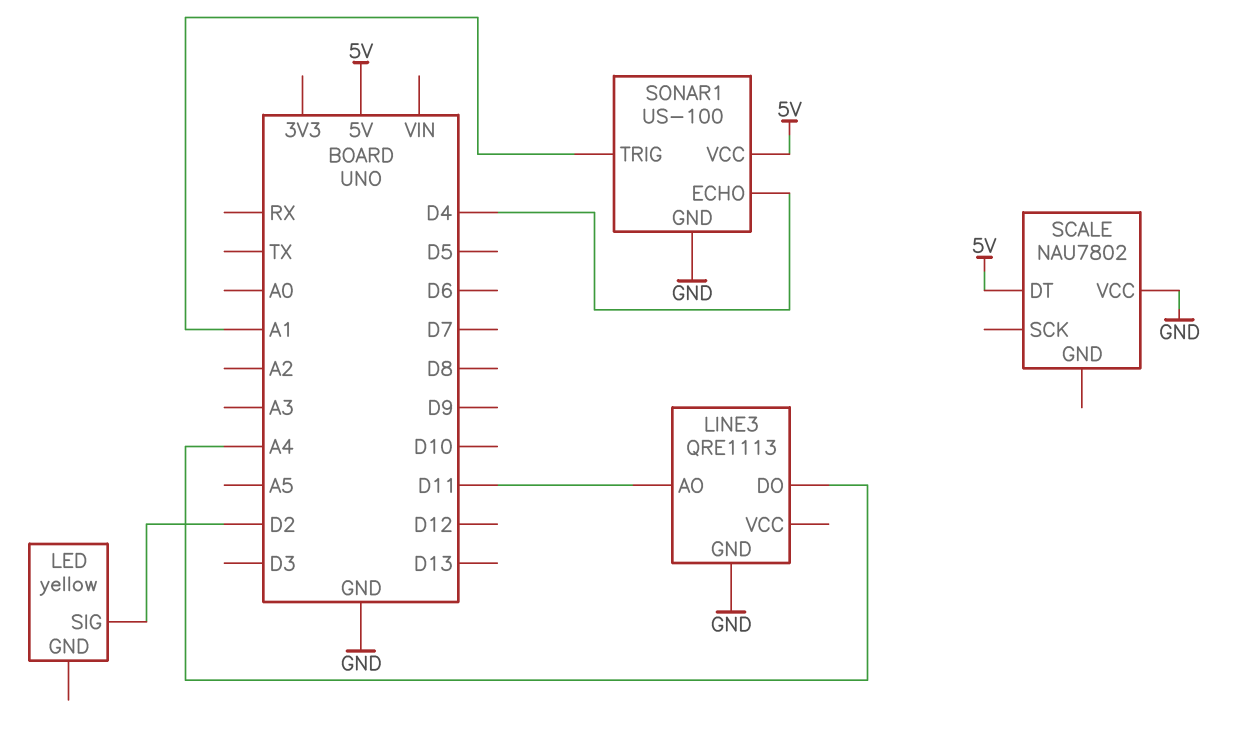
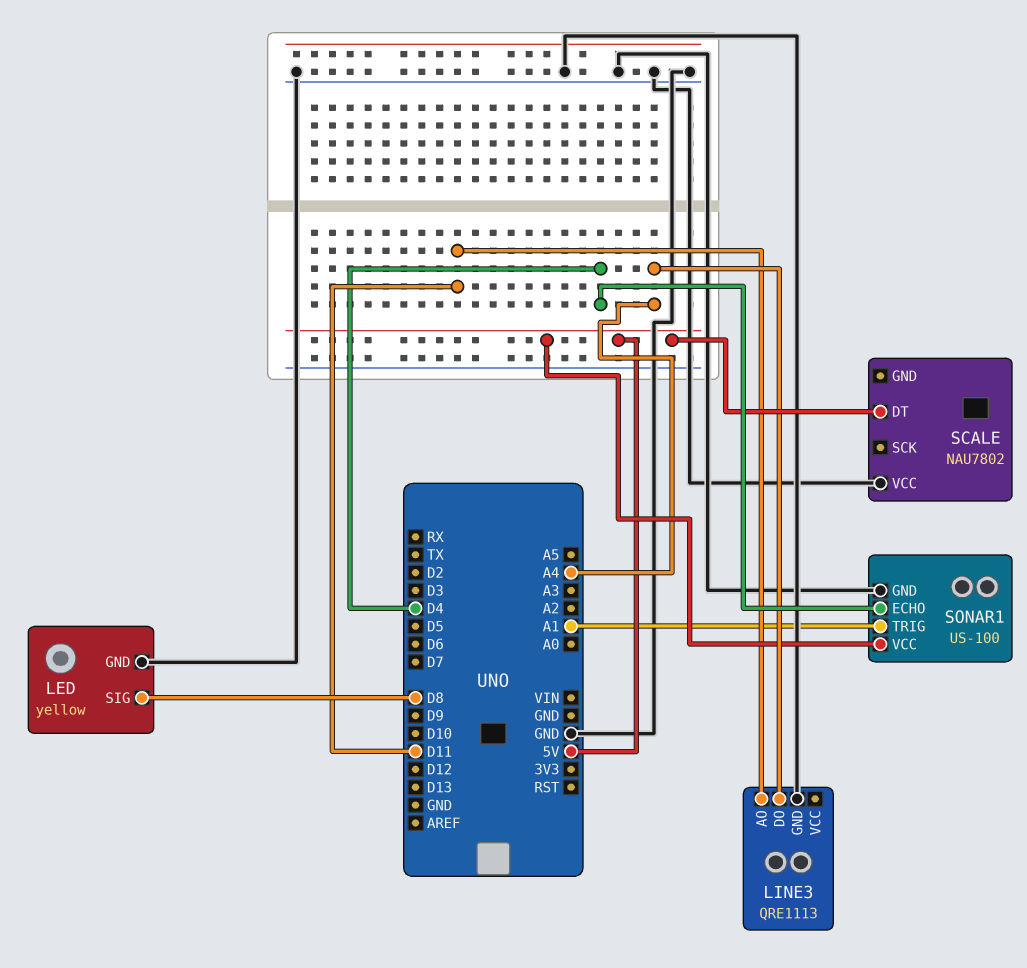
LED pin GND: none -> GND
LED pin SIG: D2 -> D8

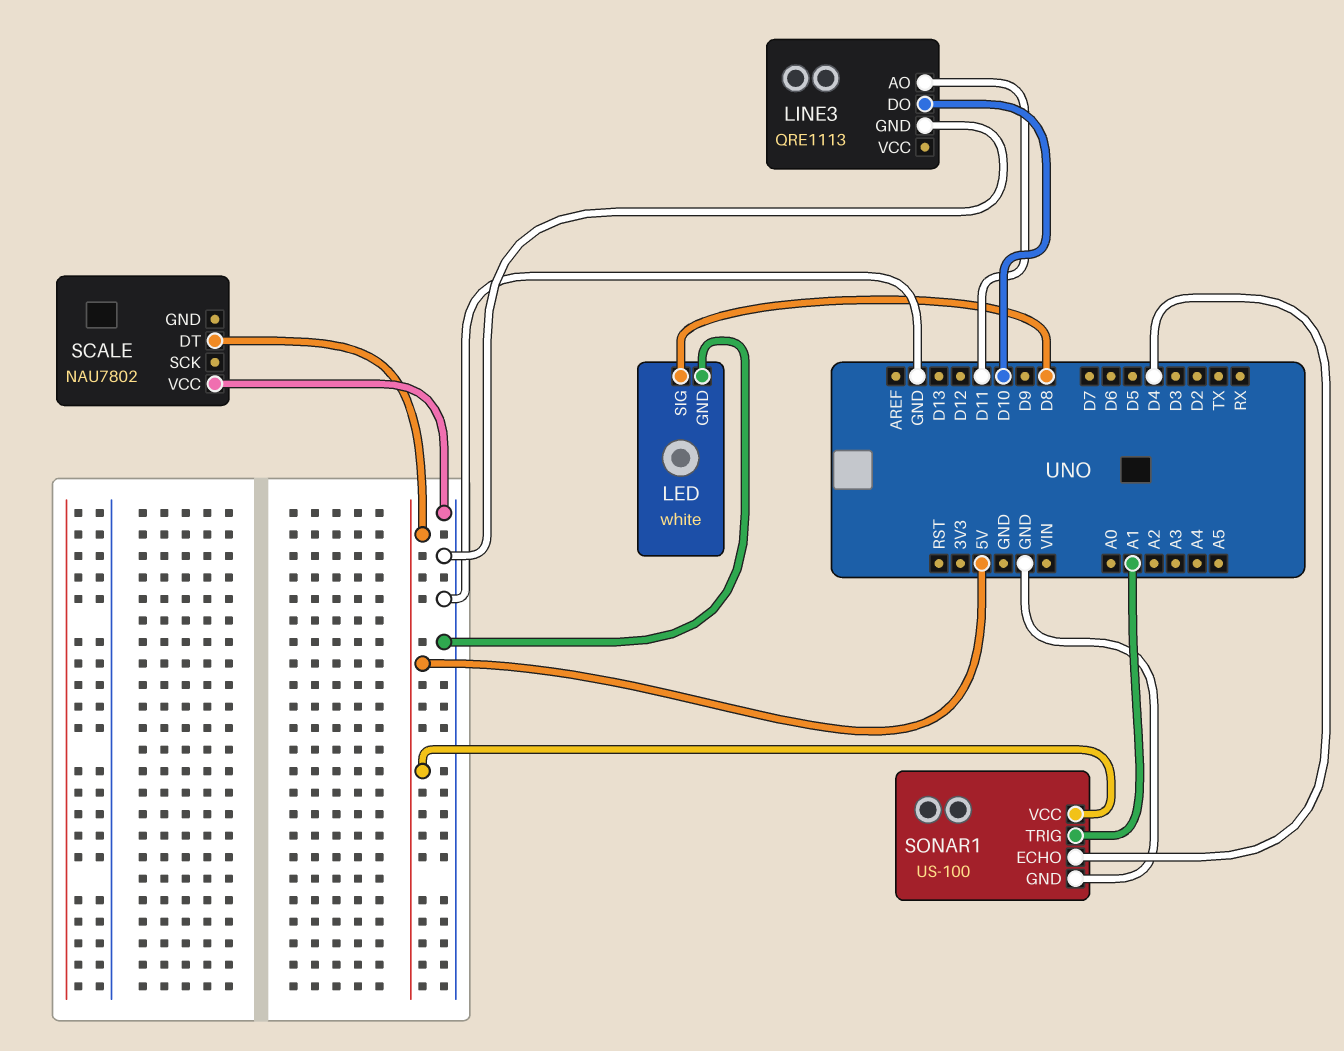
LED: yellow -> white
LINE3 pin DO: A4 -> D10

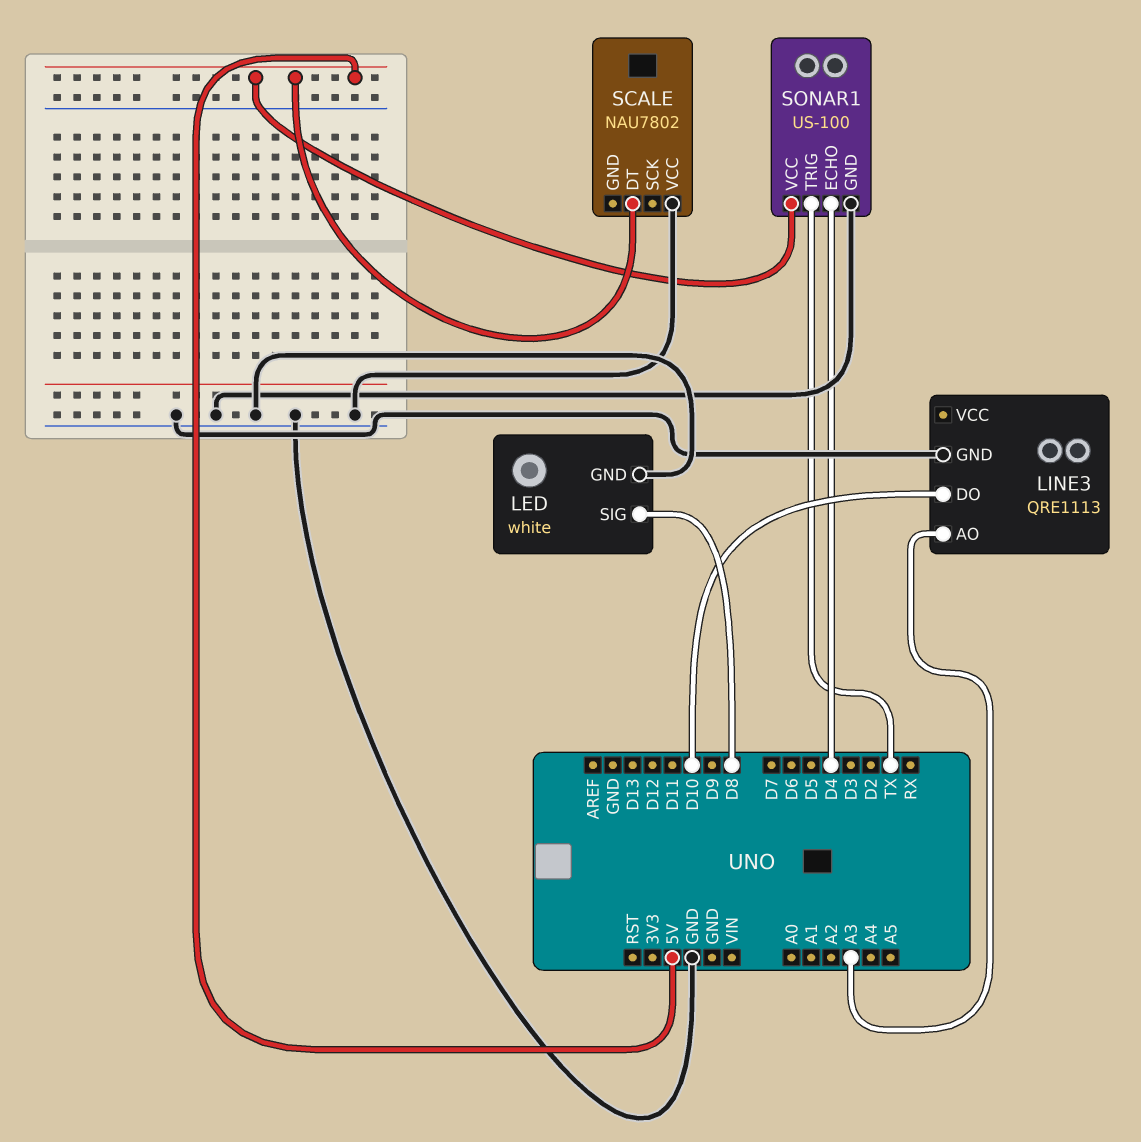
LINE3 pin AO: D11 -> A3
SONAR1 pin TRIG: A1 -> TX

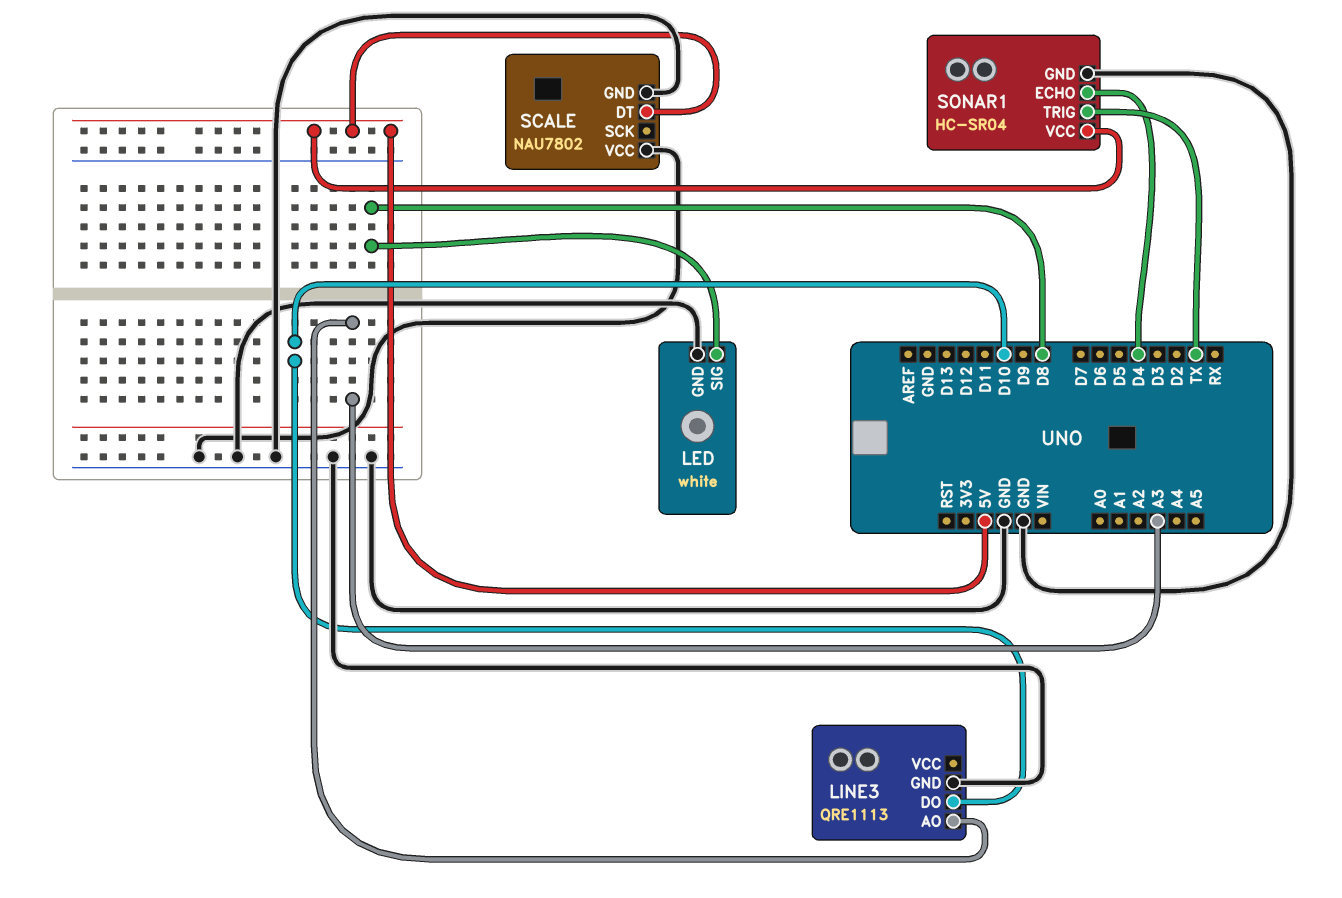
SCALE pin GND: none -> GND
SONAR1: US-100 -> HC-SR04

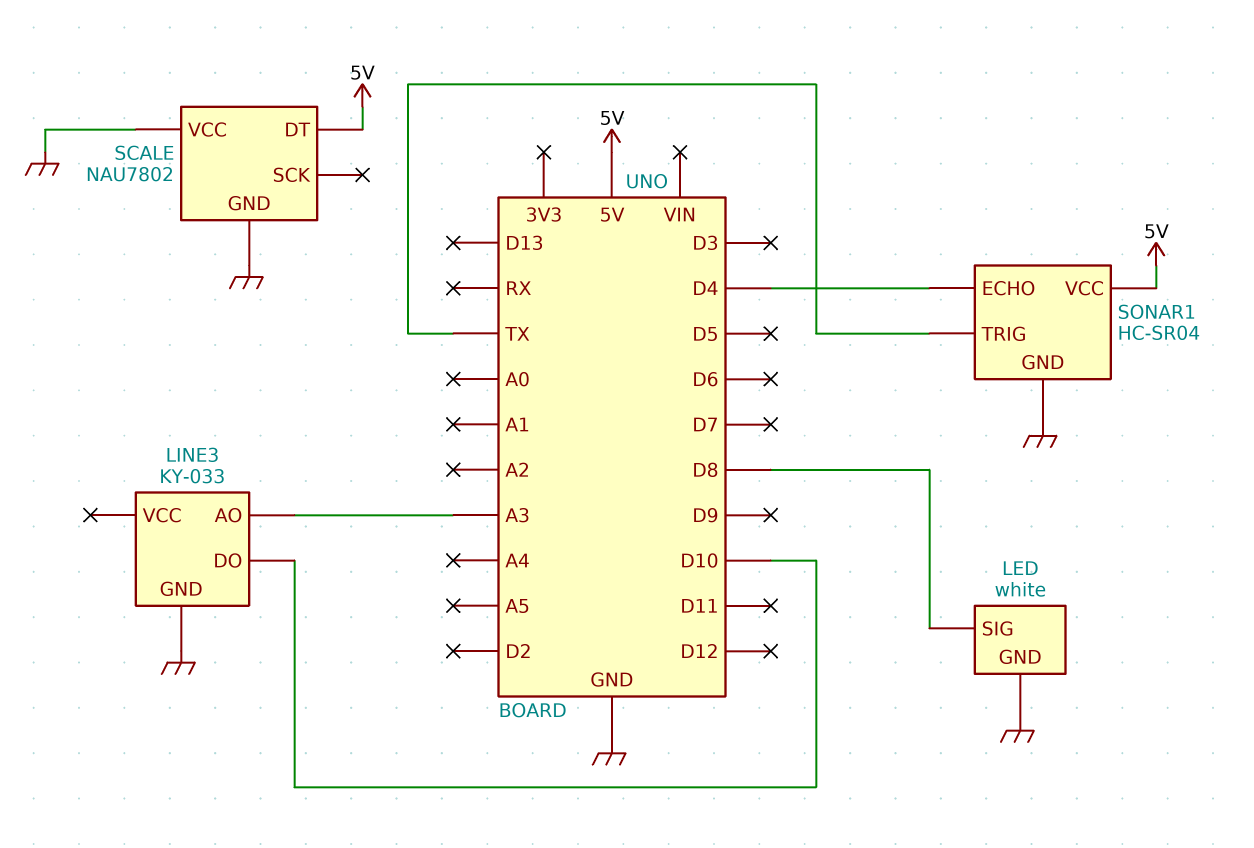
LINE3: QRE1113 -> KY-033

